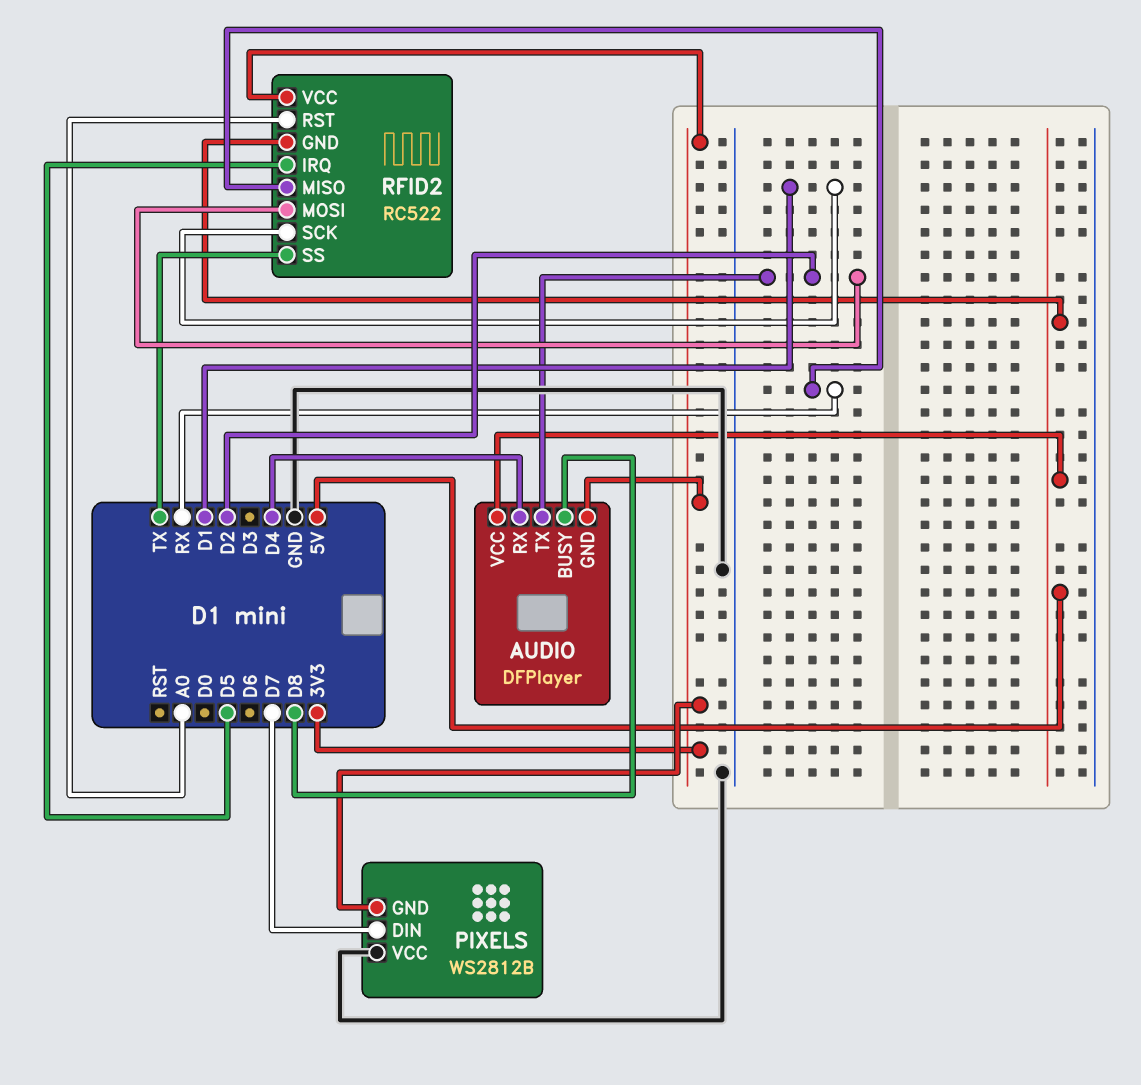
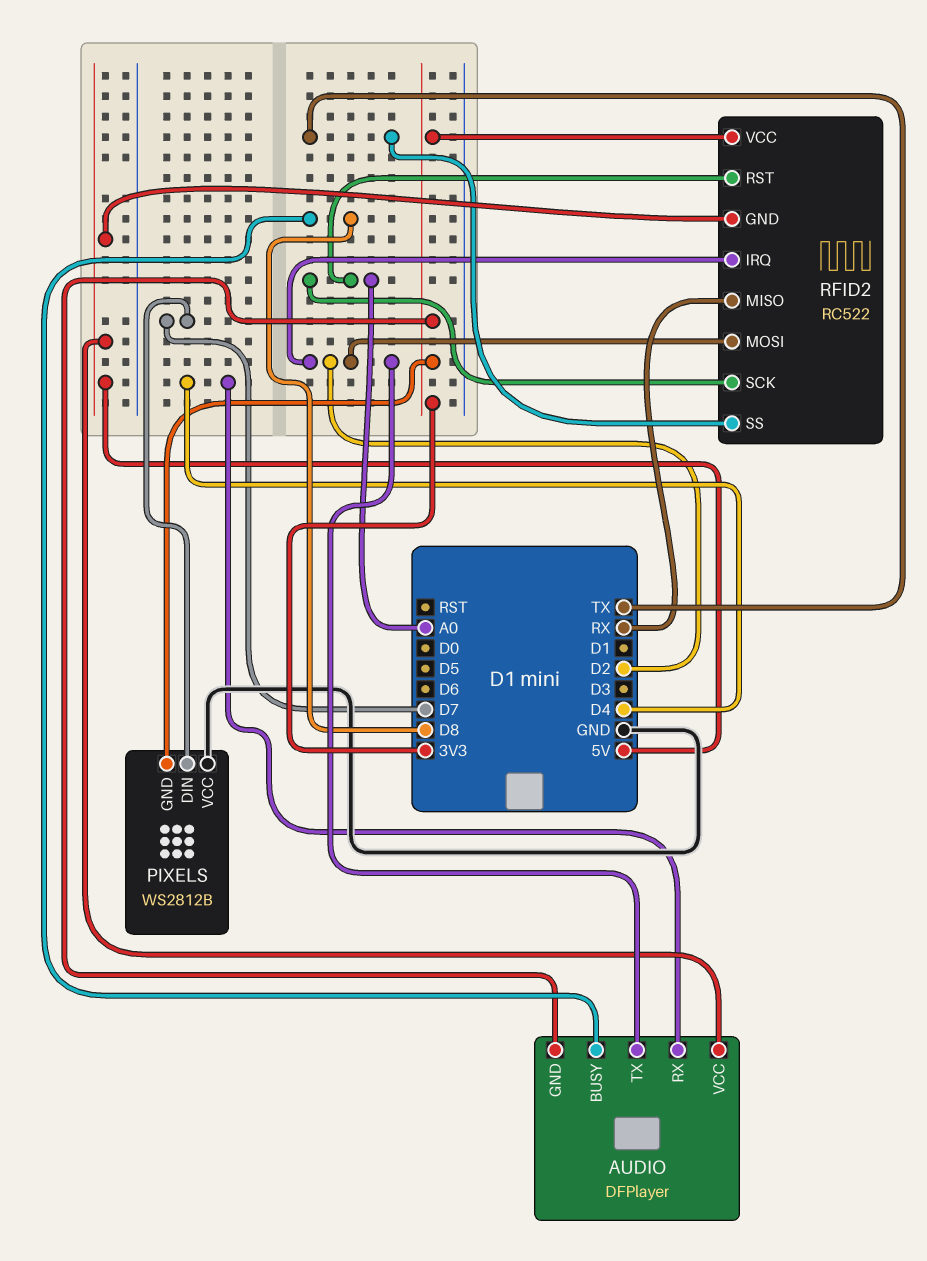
RFID2 pin IRQ: D5 -> D2
RFID2 pin SCK: D1 -> A0

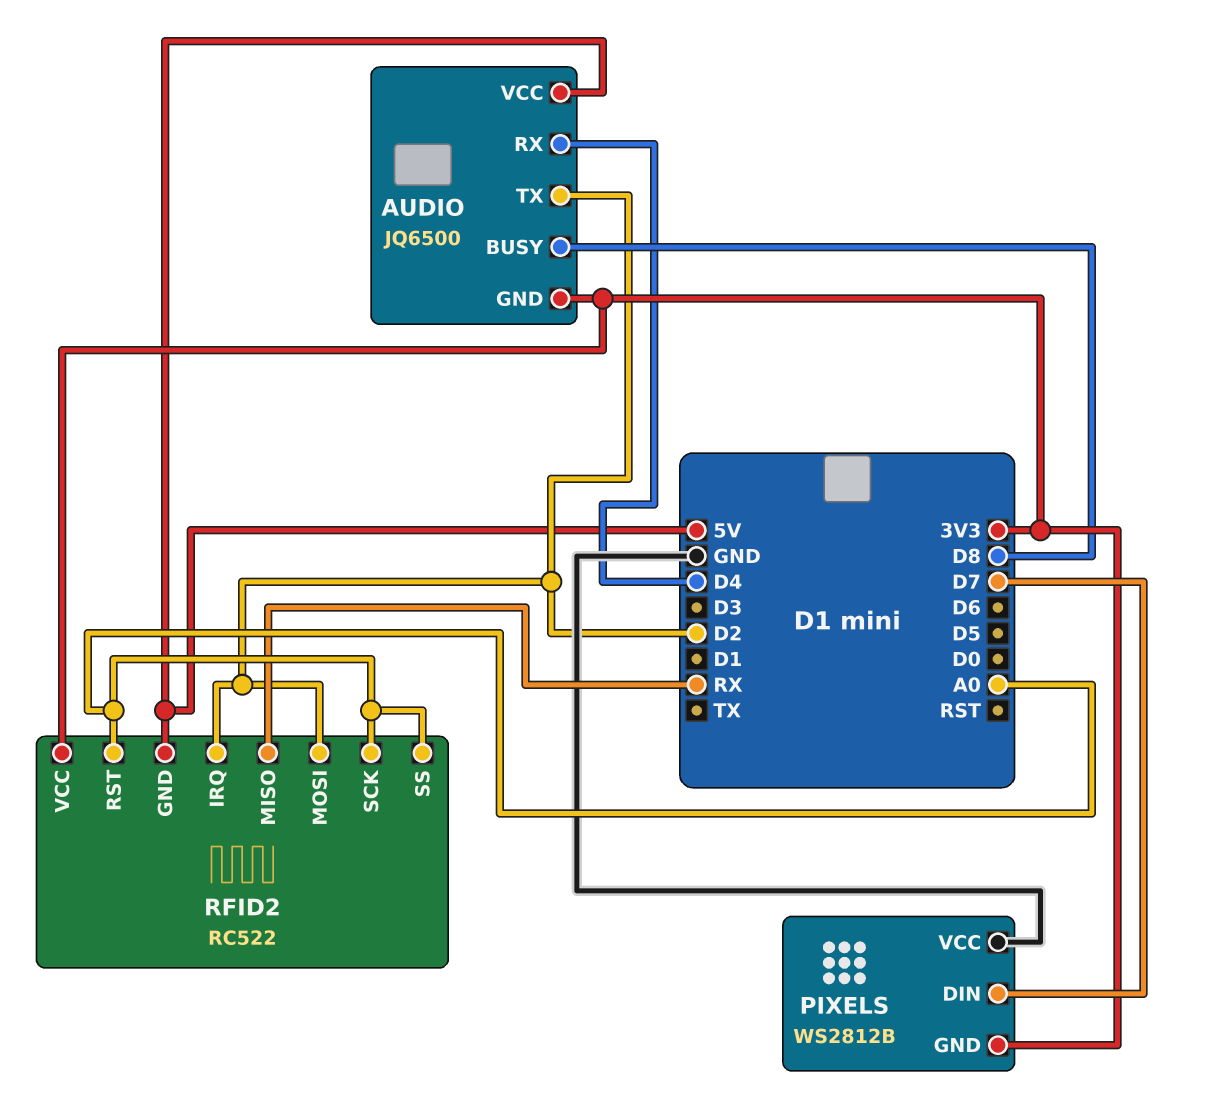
AUDIO: DFPlayer -> JQ6500
RFID2 pin SS: TX -> A0

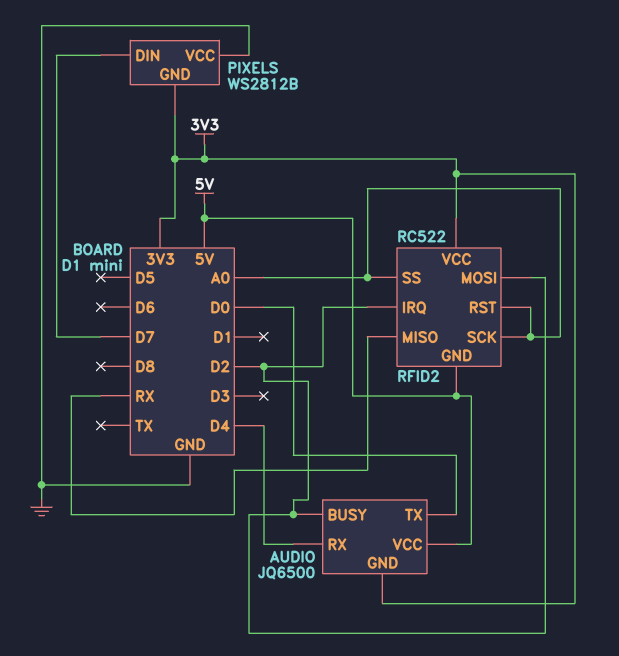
AUDIO pin BUSY: D8 -> D2
AUDIO pin TX: D2 -> D0

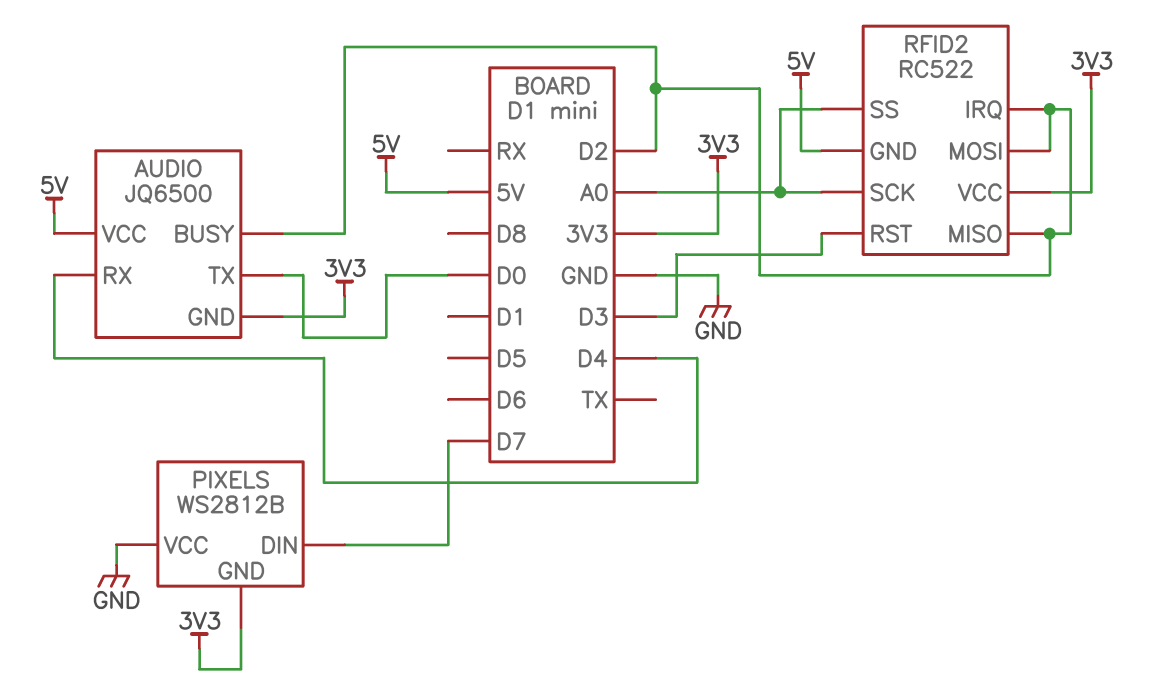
RFID2 pin MISO: RX -> D2
RFID2 pin RST: A0 -> D3

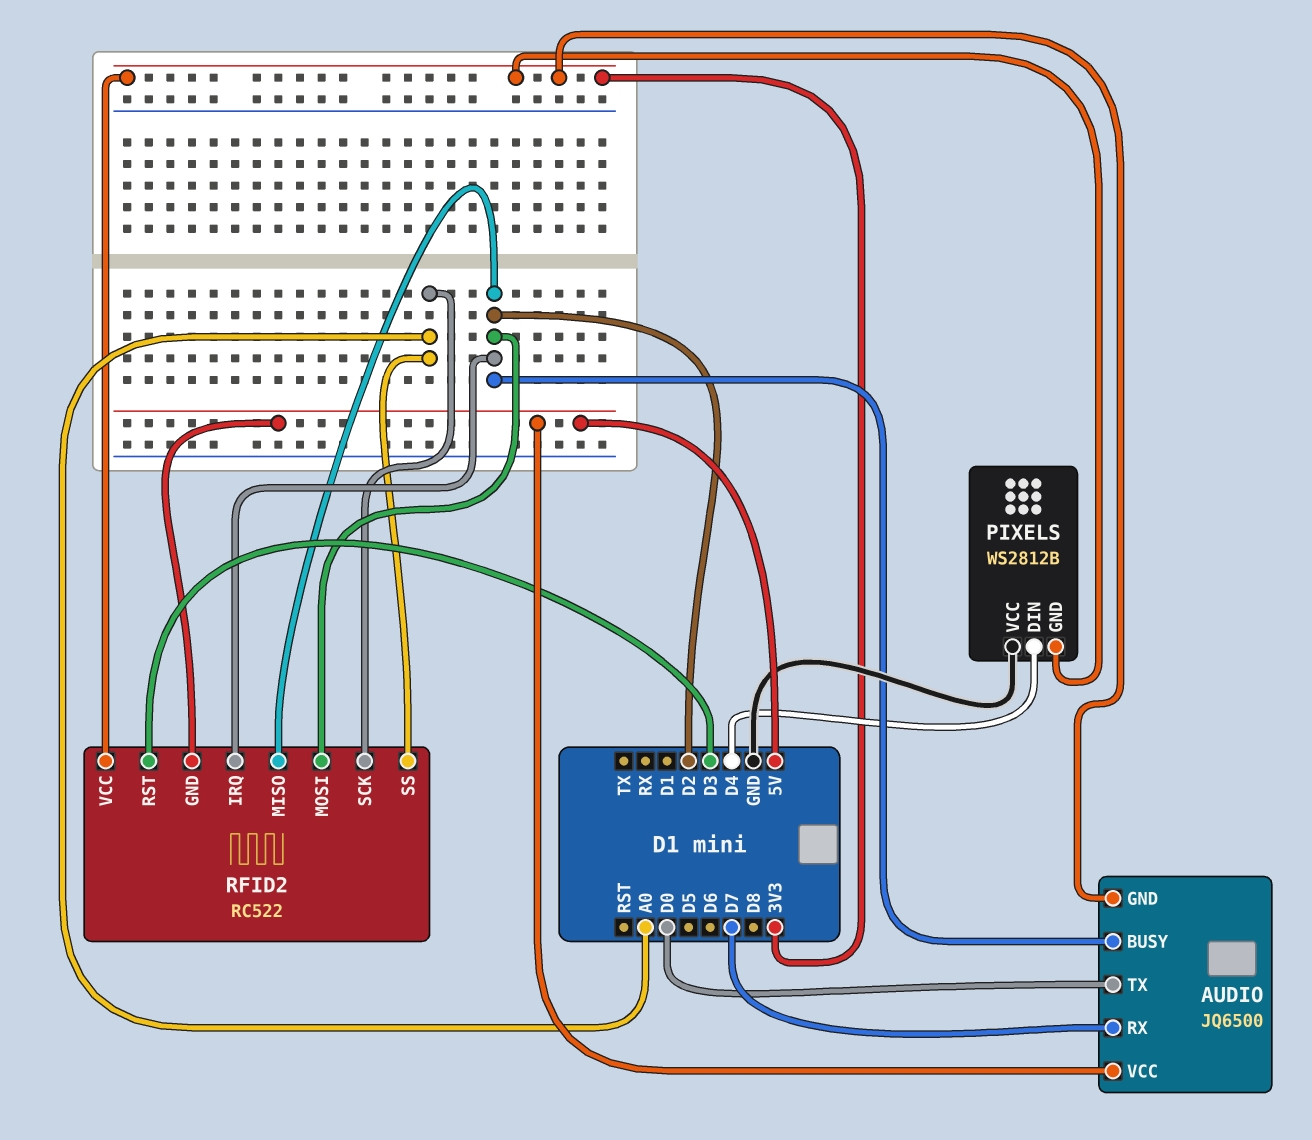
AUDIO pin RX: D4 -> D7
PIXELS pin DIN: D7 -> D4

